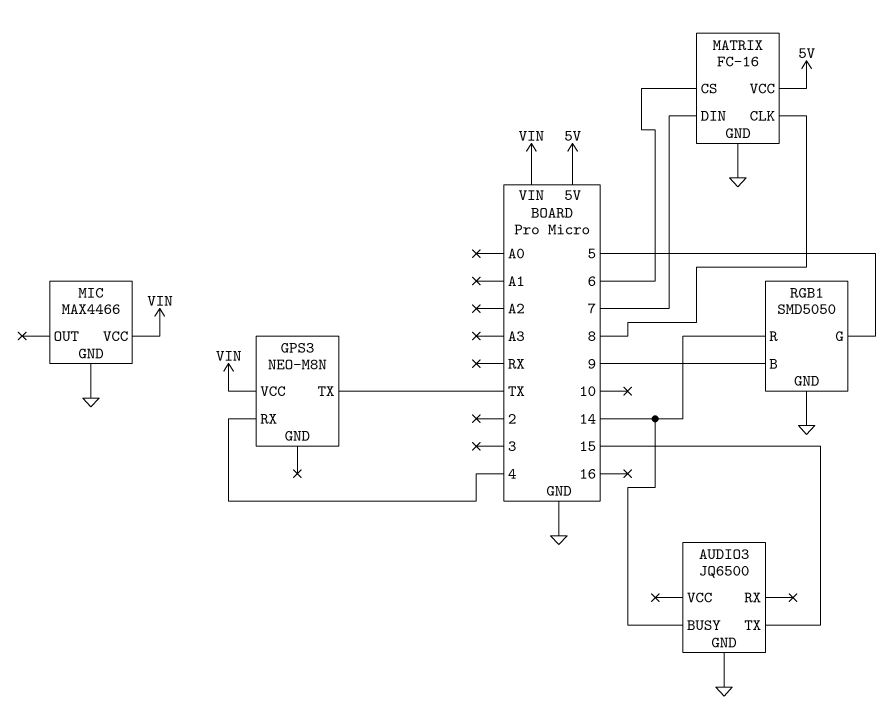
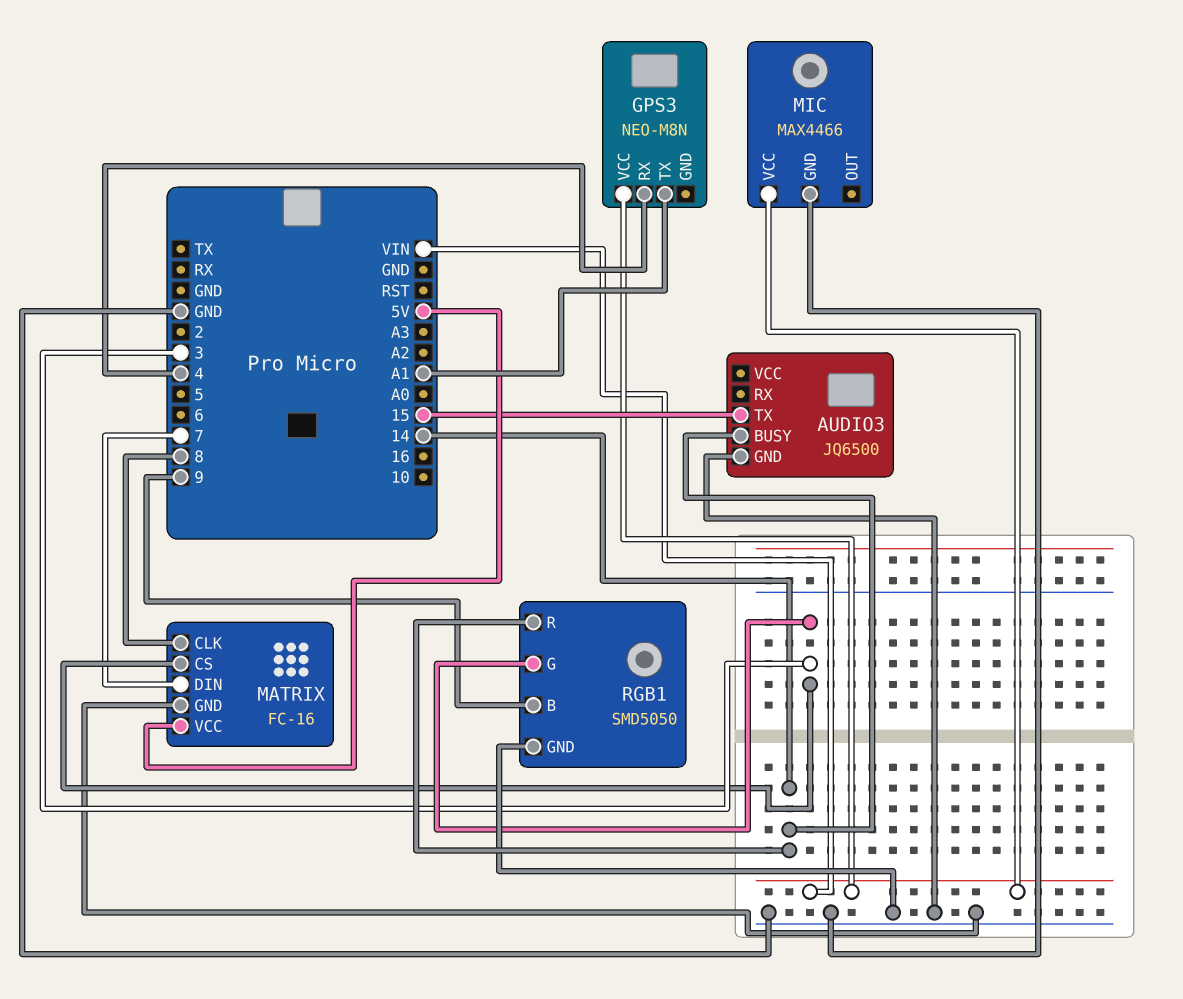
GPS3 pin TX: TX -> A1
MATRIX pin CS: 6 -> 3
RGB1 pin G: 5 -> 3

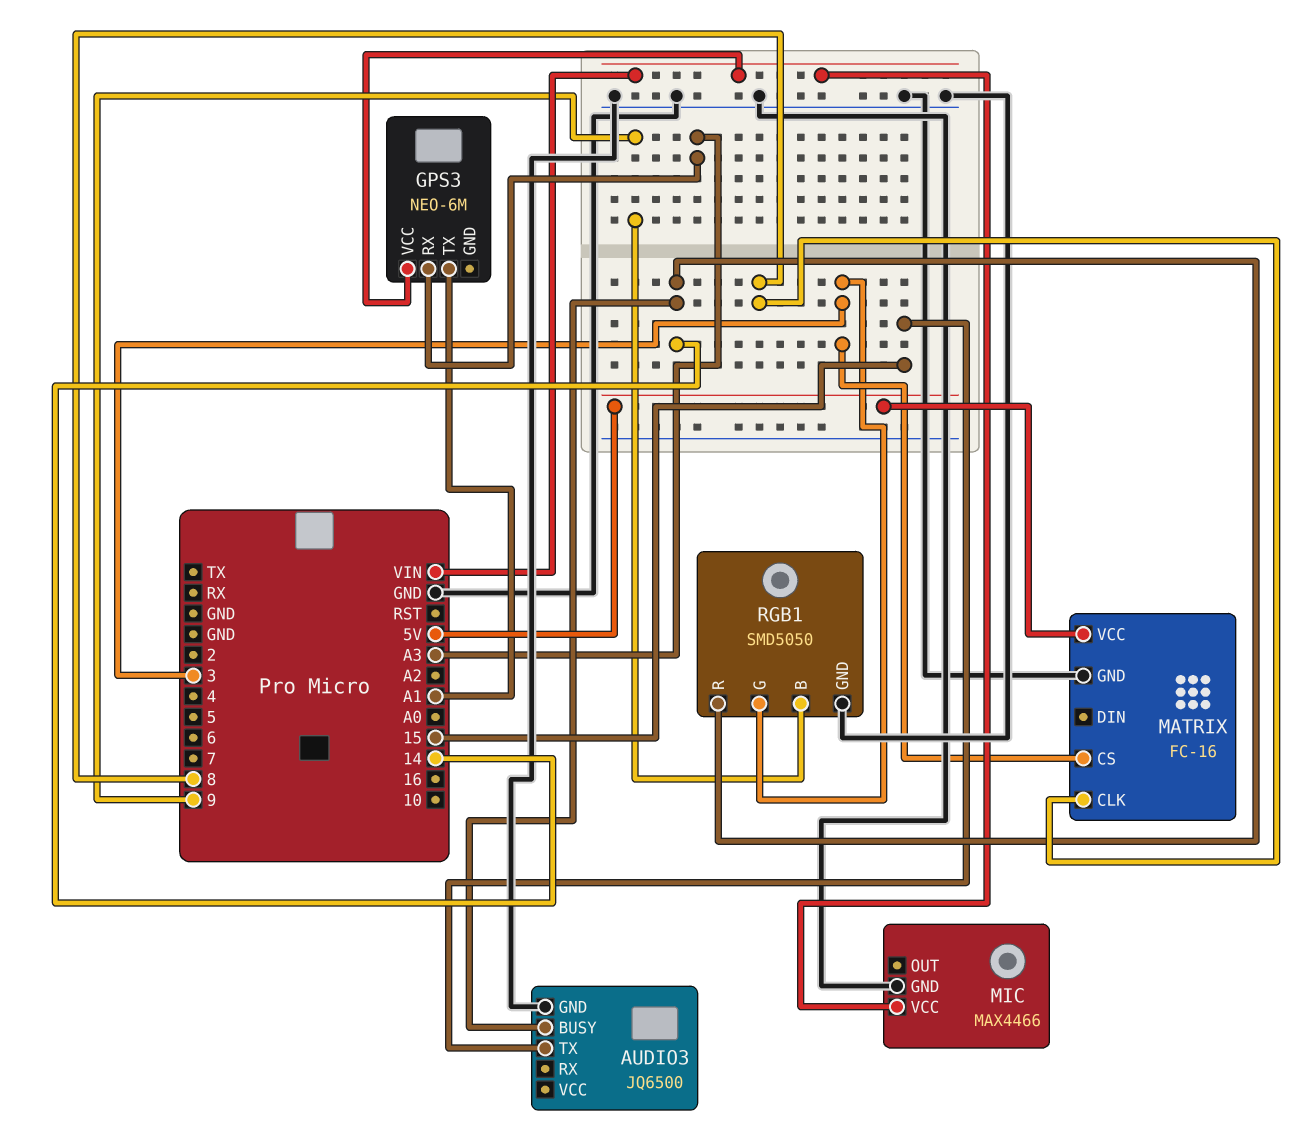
GPS3: NEO-M8N -> NEO-6M
GPS3 pin RX: 4 -> A3
MATRIX pin DIN: 7 -> none

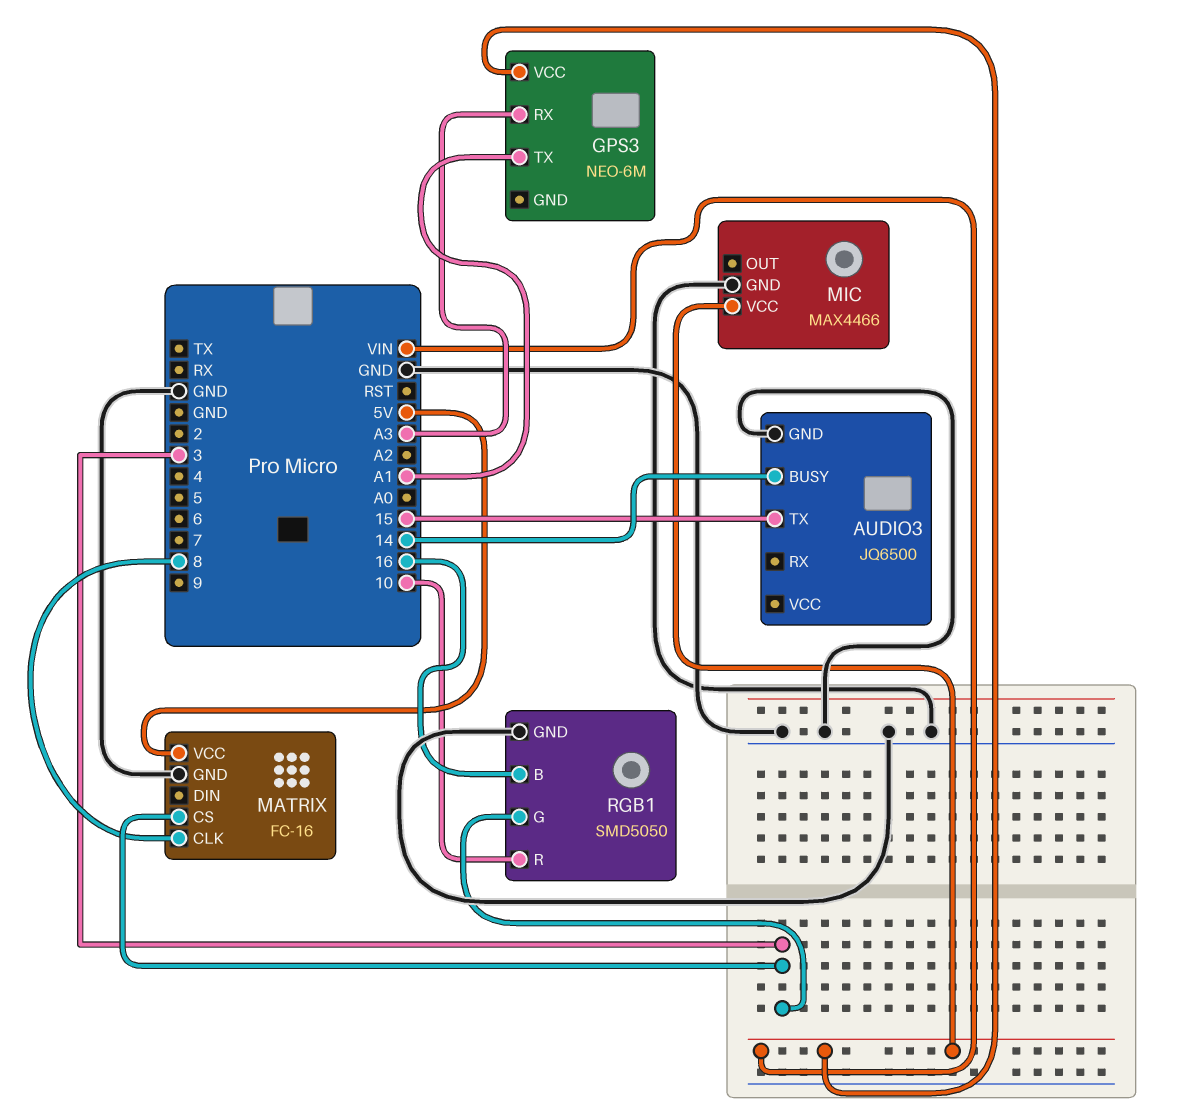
RGB1 pin B: 9 -> 16
RGB1 pin R: 14 -> 10

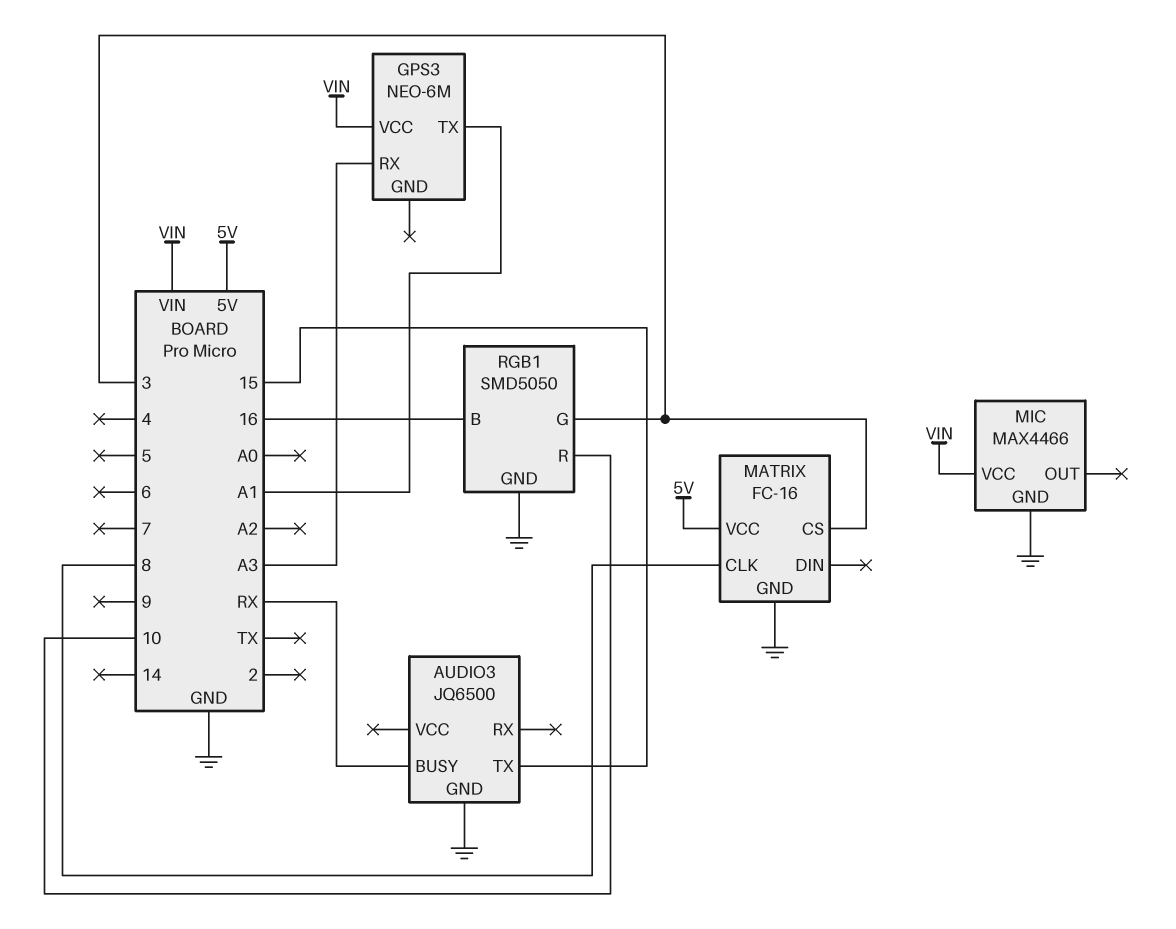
AUDIO3 pin BUSY: 14 -> RX

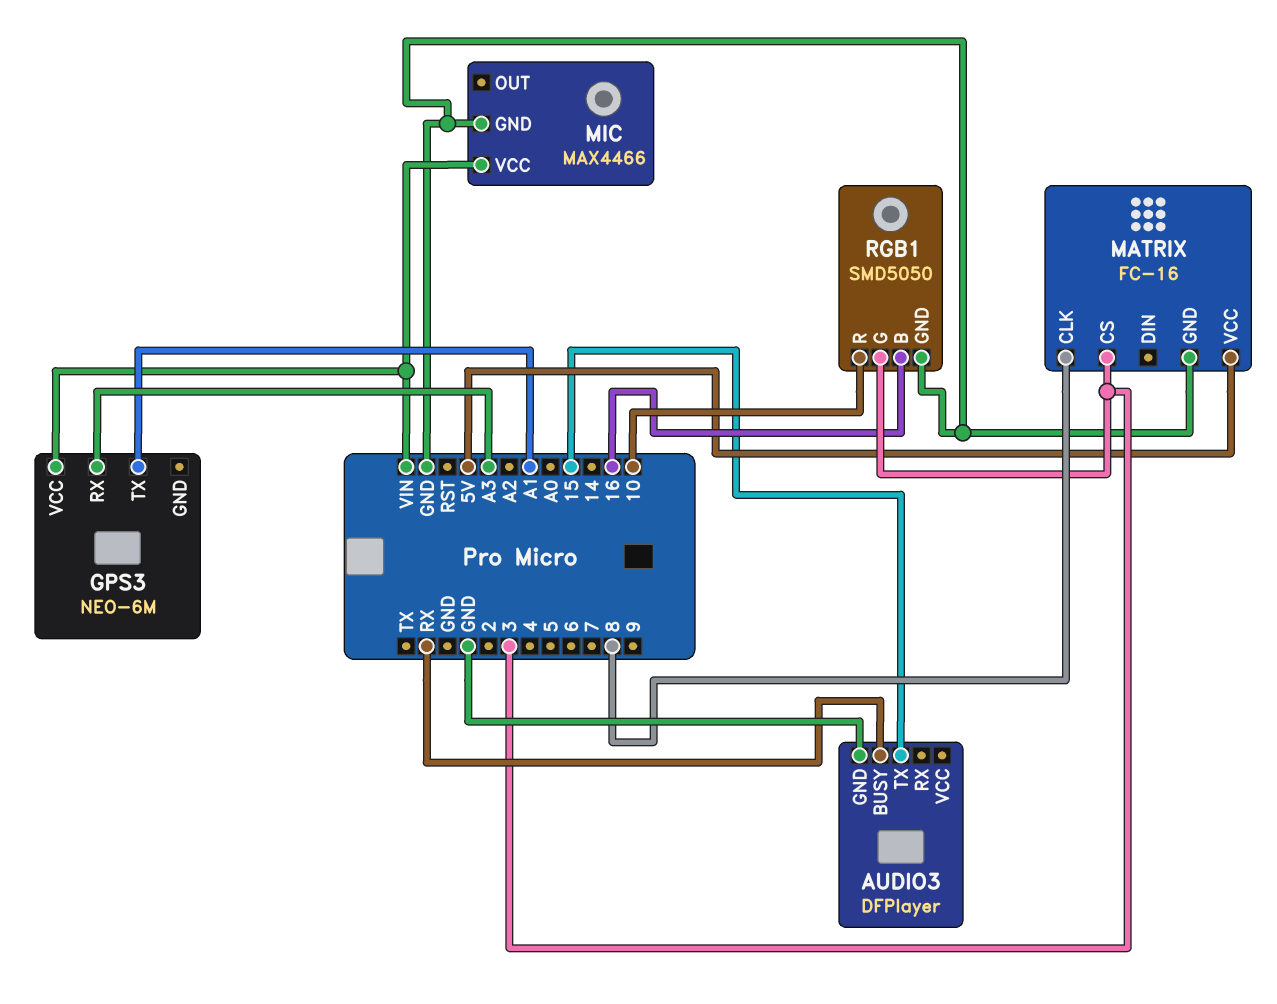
AUDIO3: JQ6500 -> DFPlayer

